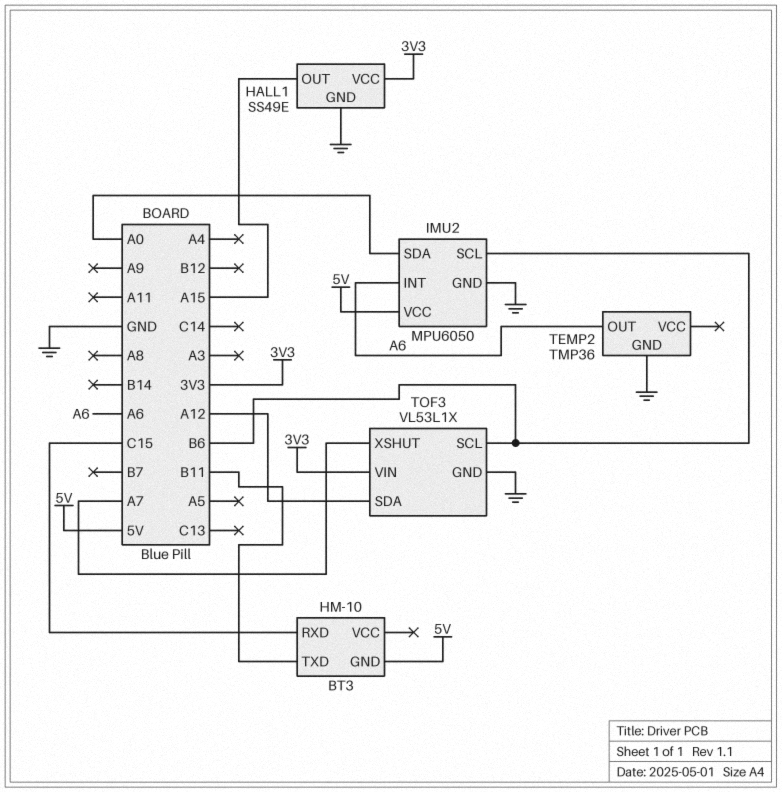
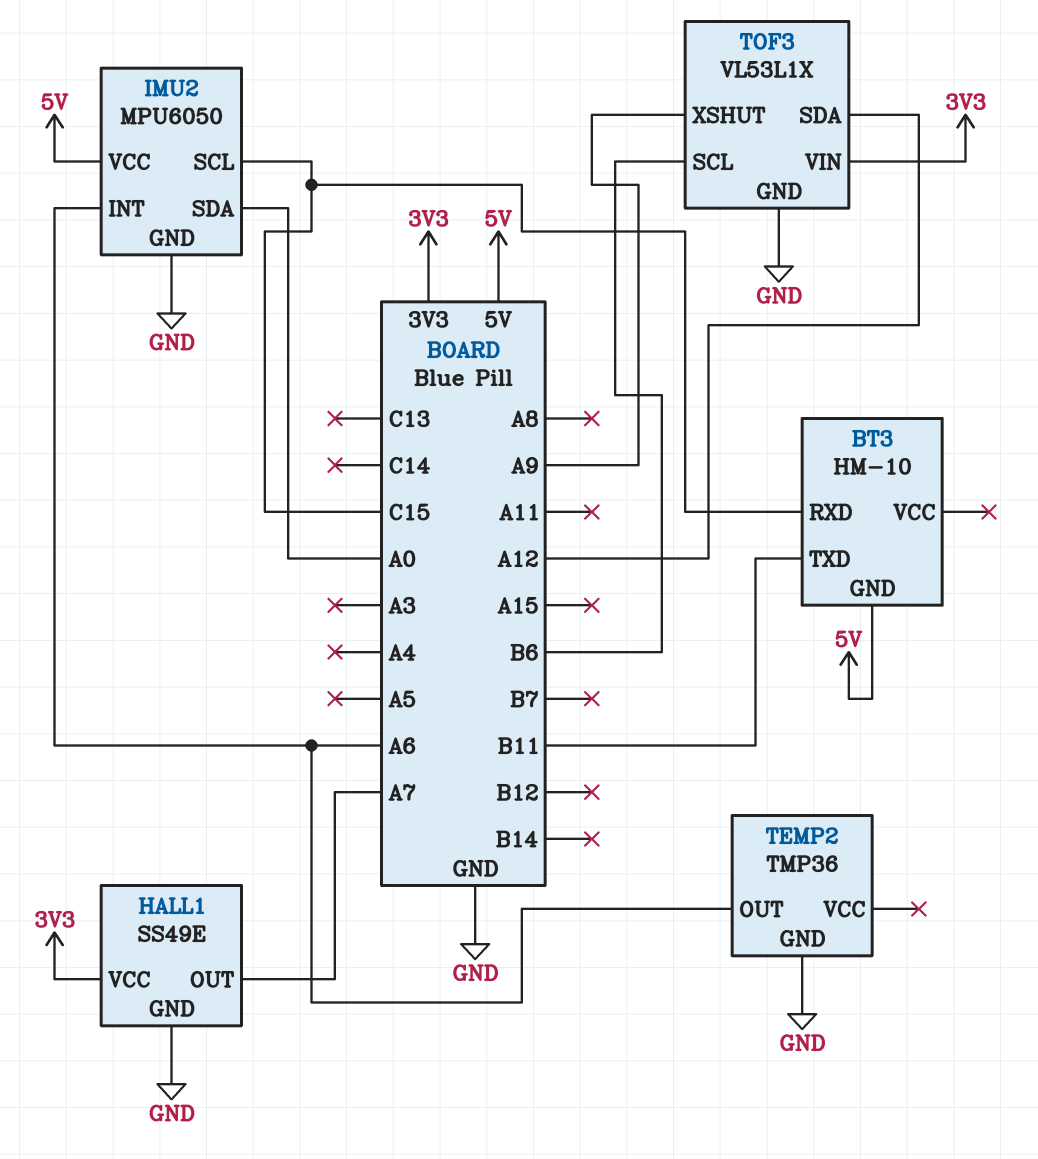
HALL1 pin OUT: A15 -> A7
IMU2 pin SCL: B6 -> C15
TOF3 pin XSHUT: A7 -> A9

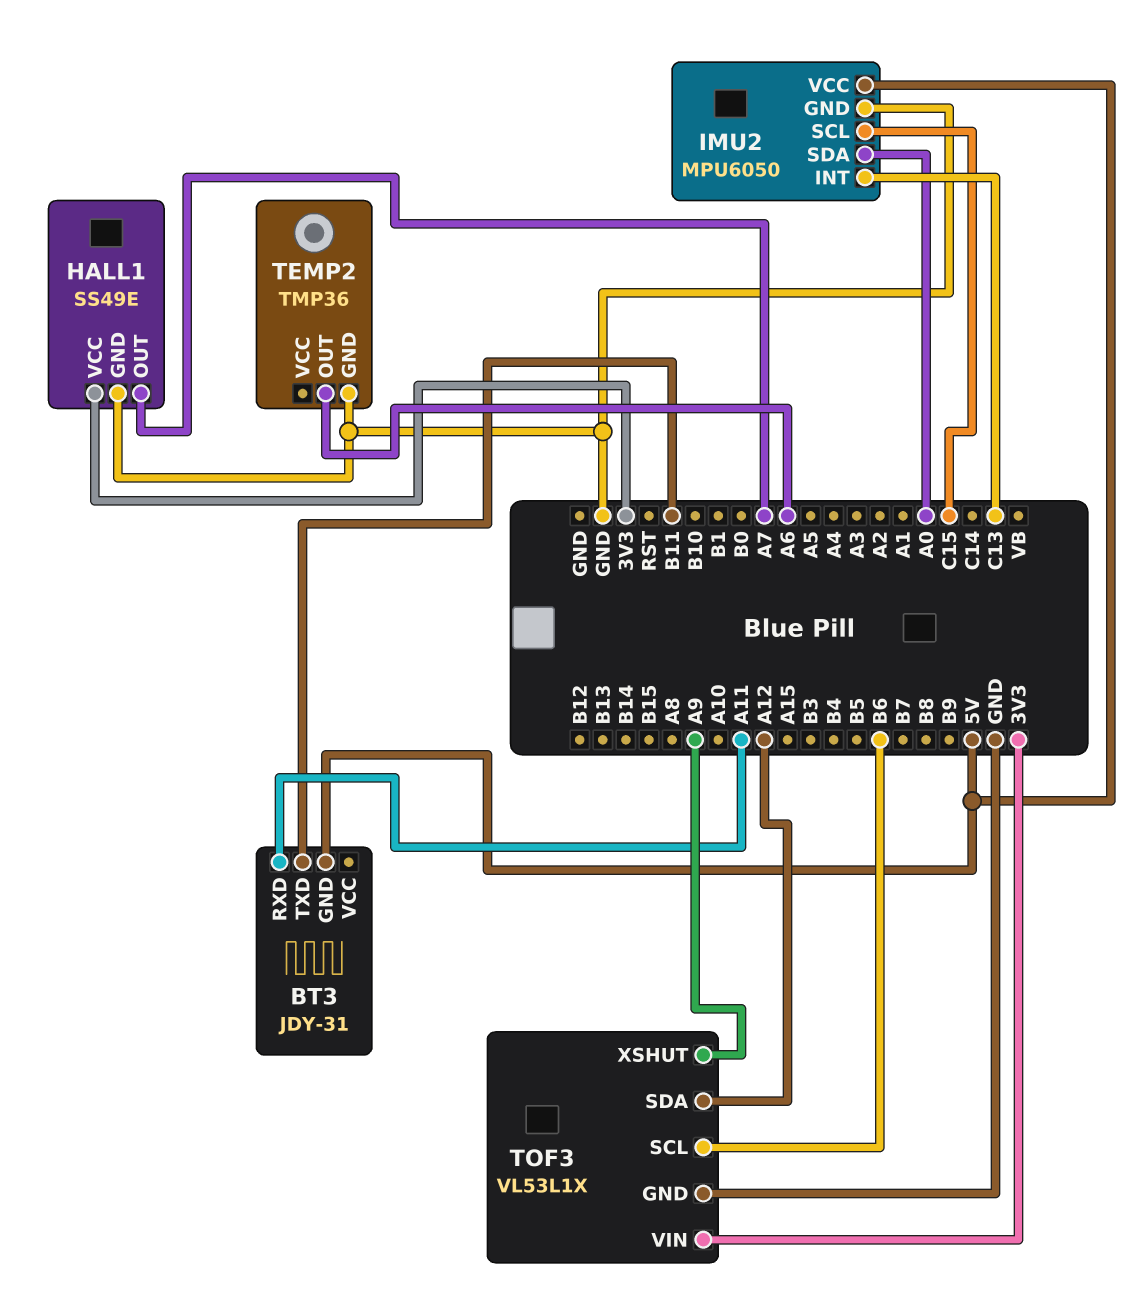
BT3: HM-10 -> JDY-31
BT3 pin RXD: C15 -> A11
IMU2 pin INT: A6 -> C13

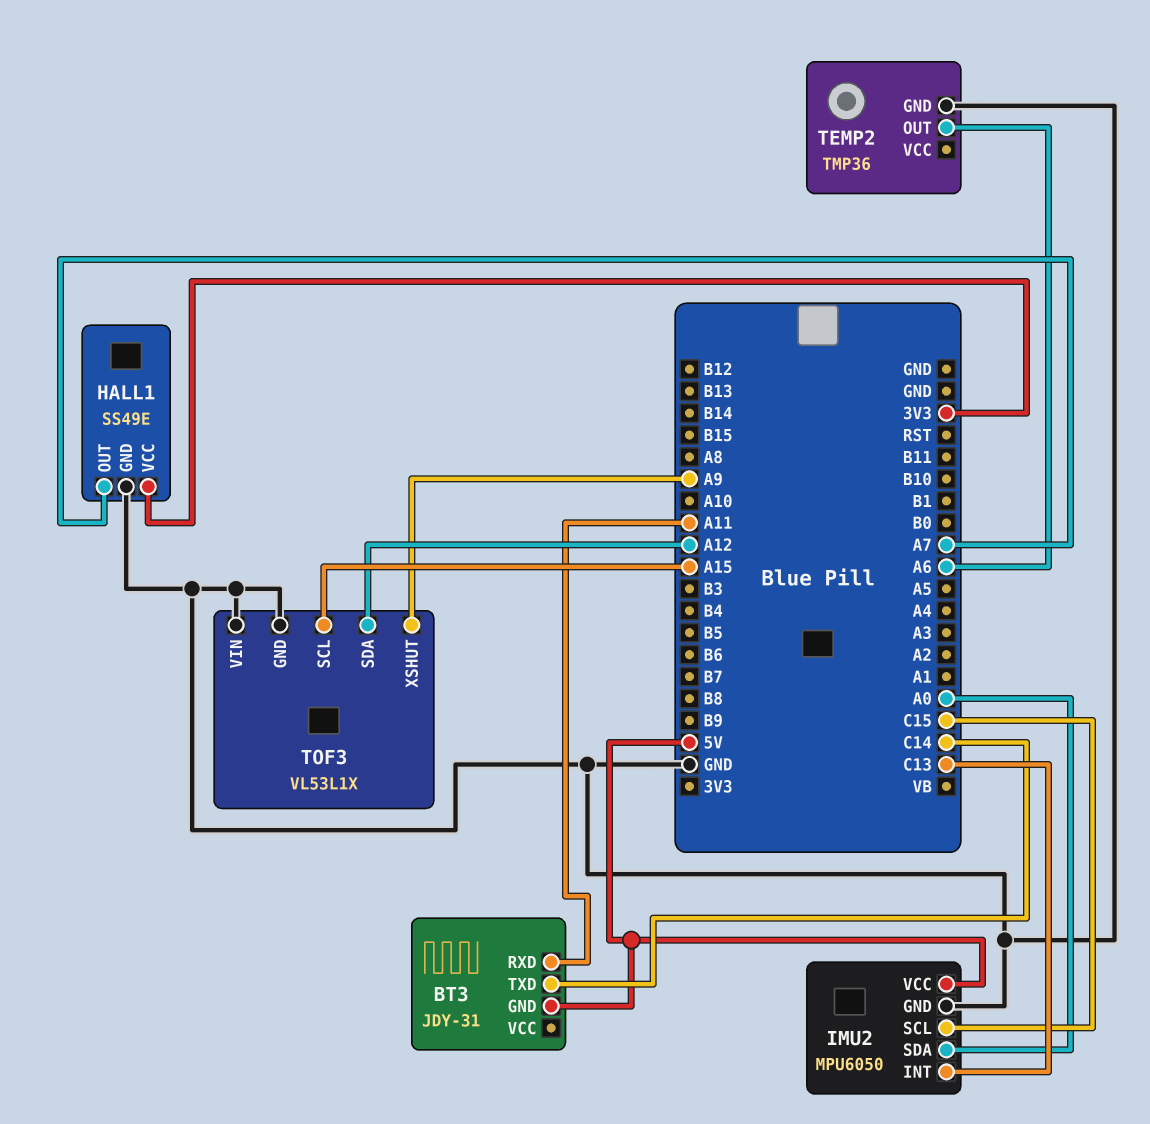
BT3 pin TXD: B11 -> C14
TOF3 pin SCL: B6 -> A15
TOF3 pin VIN: 3V3 -> GND

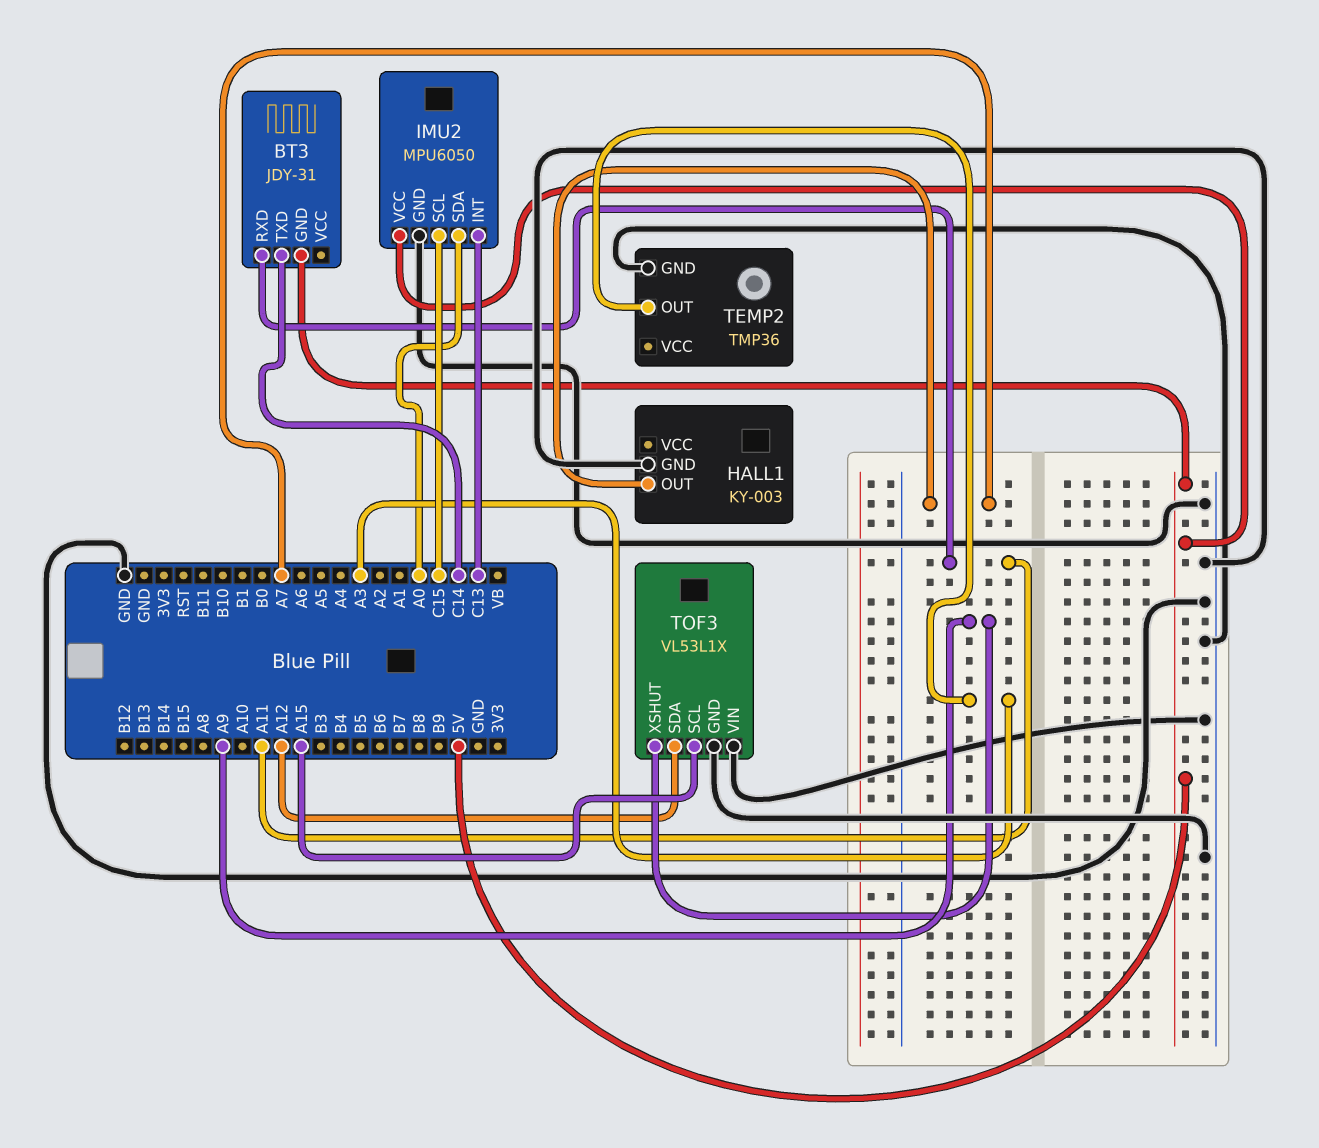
HALL1: SS49E -> KY-003
HALL1 pin VCC: 3V3 -> none
TEMP2 pin OUT: A6 -> A3

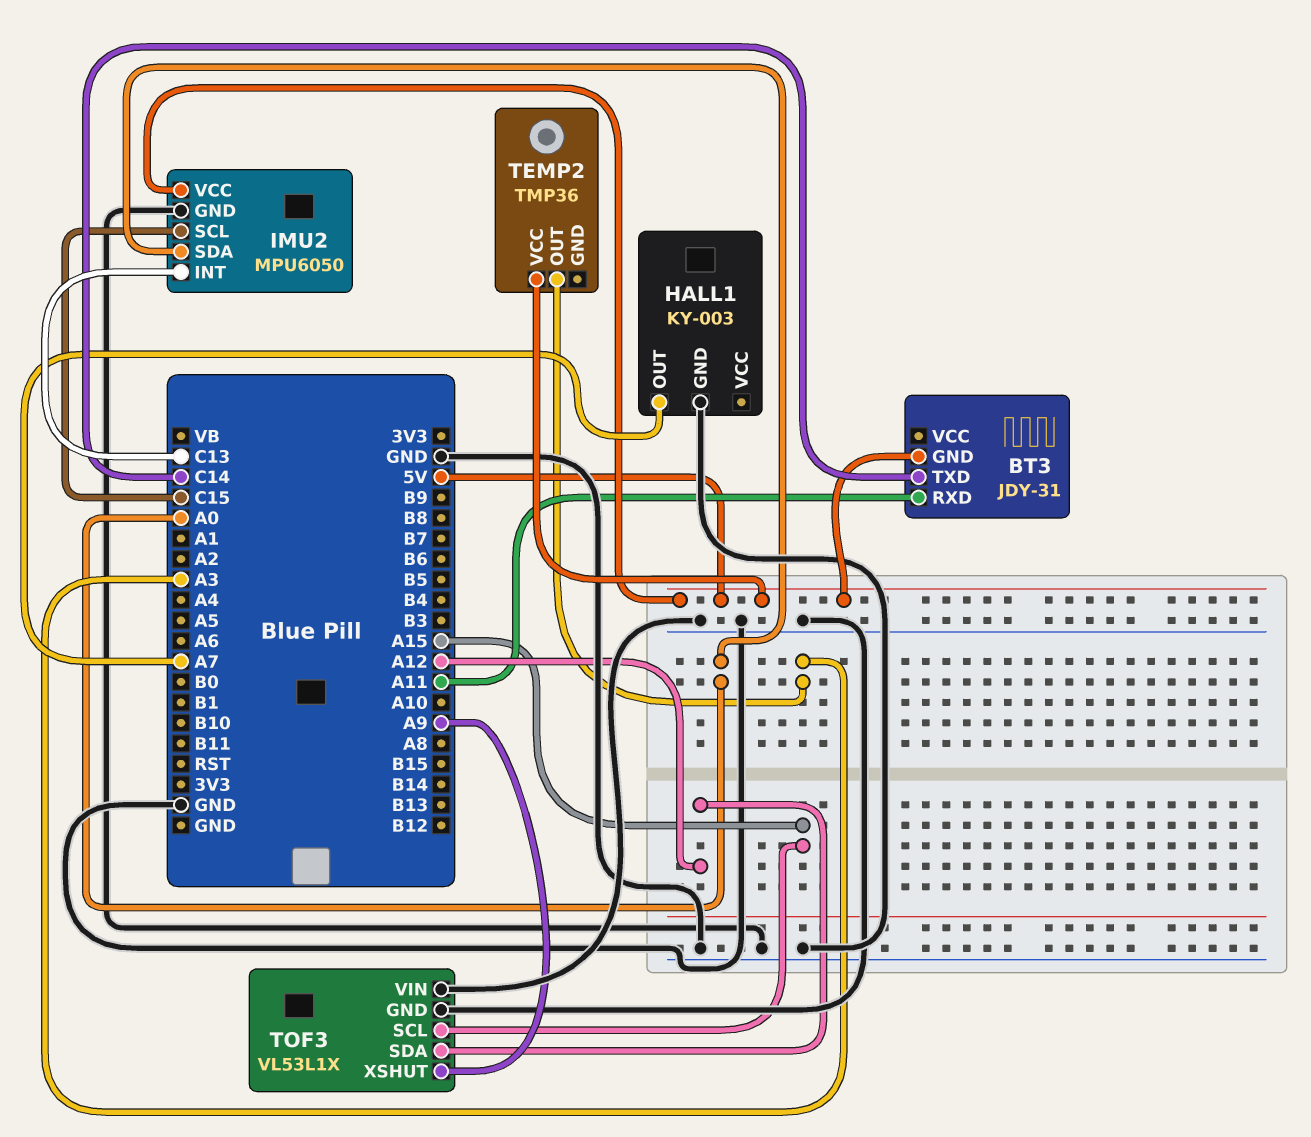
TEMP2 pin GND: GND -> none
TEMP2 pin VCC: none -> 5V

